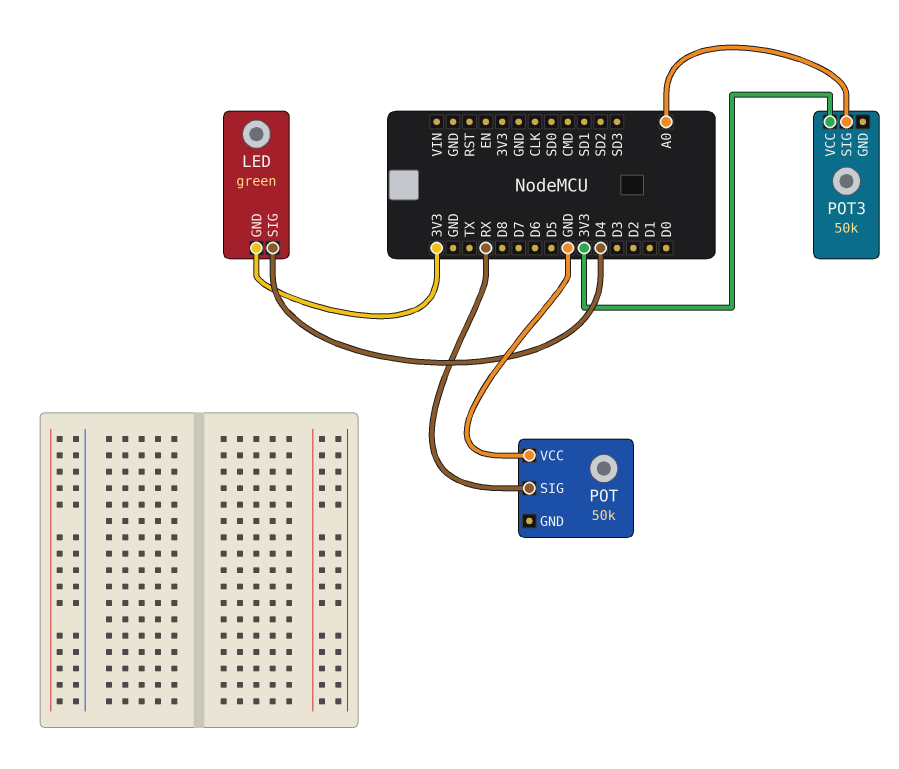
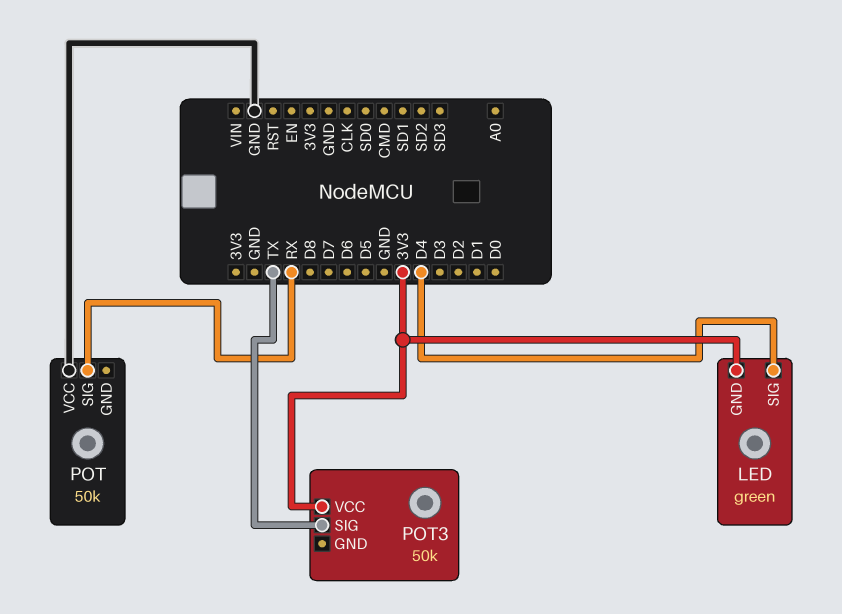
POT3 pin SIG: A0 -> TX

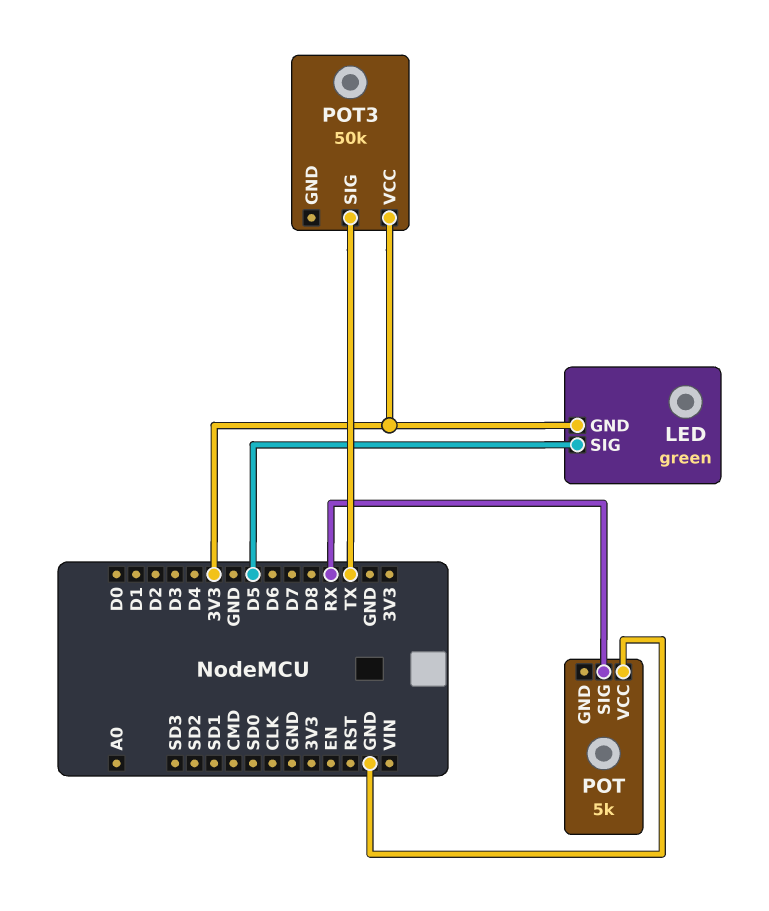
LED pin SIG: D4 -> D5
POT: 50k -> 5k

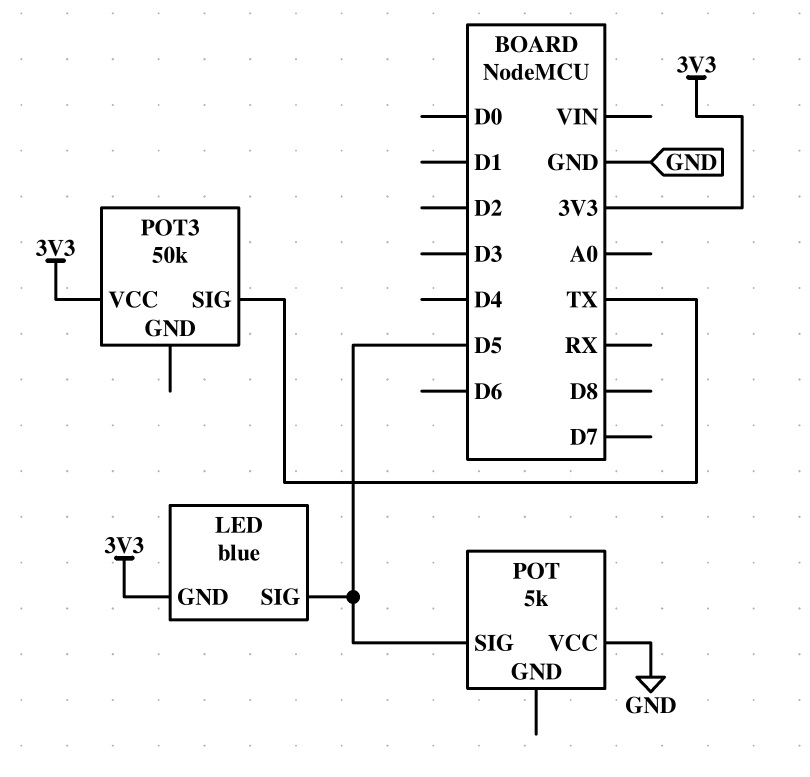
LED: green -> blue
POT pin SIG: RX -> D5

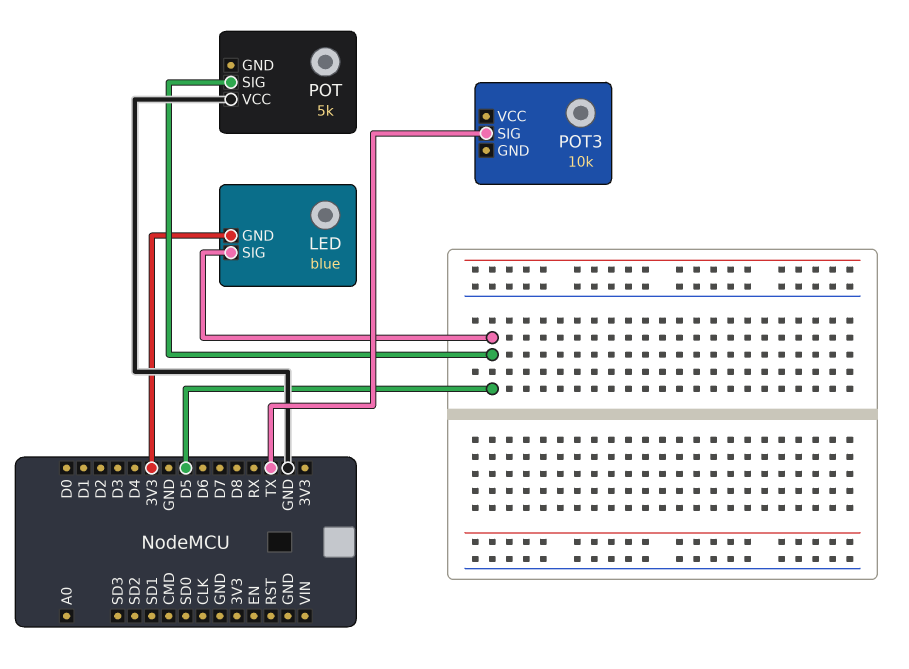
POT3: 50k -> 10k
POT3 pin VCC: 3V3 -> none

